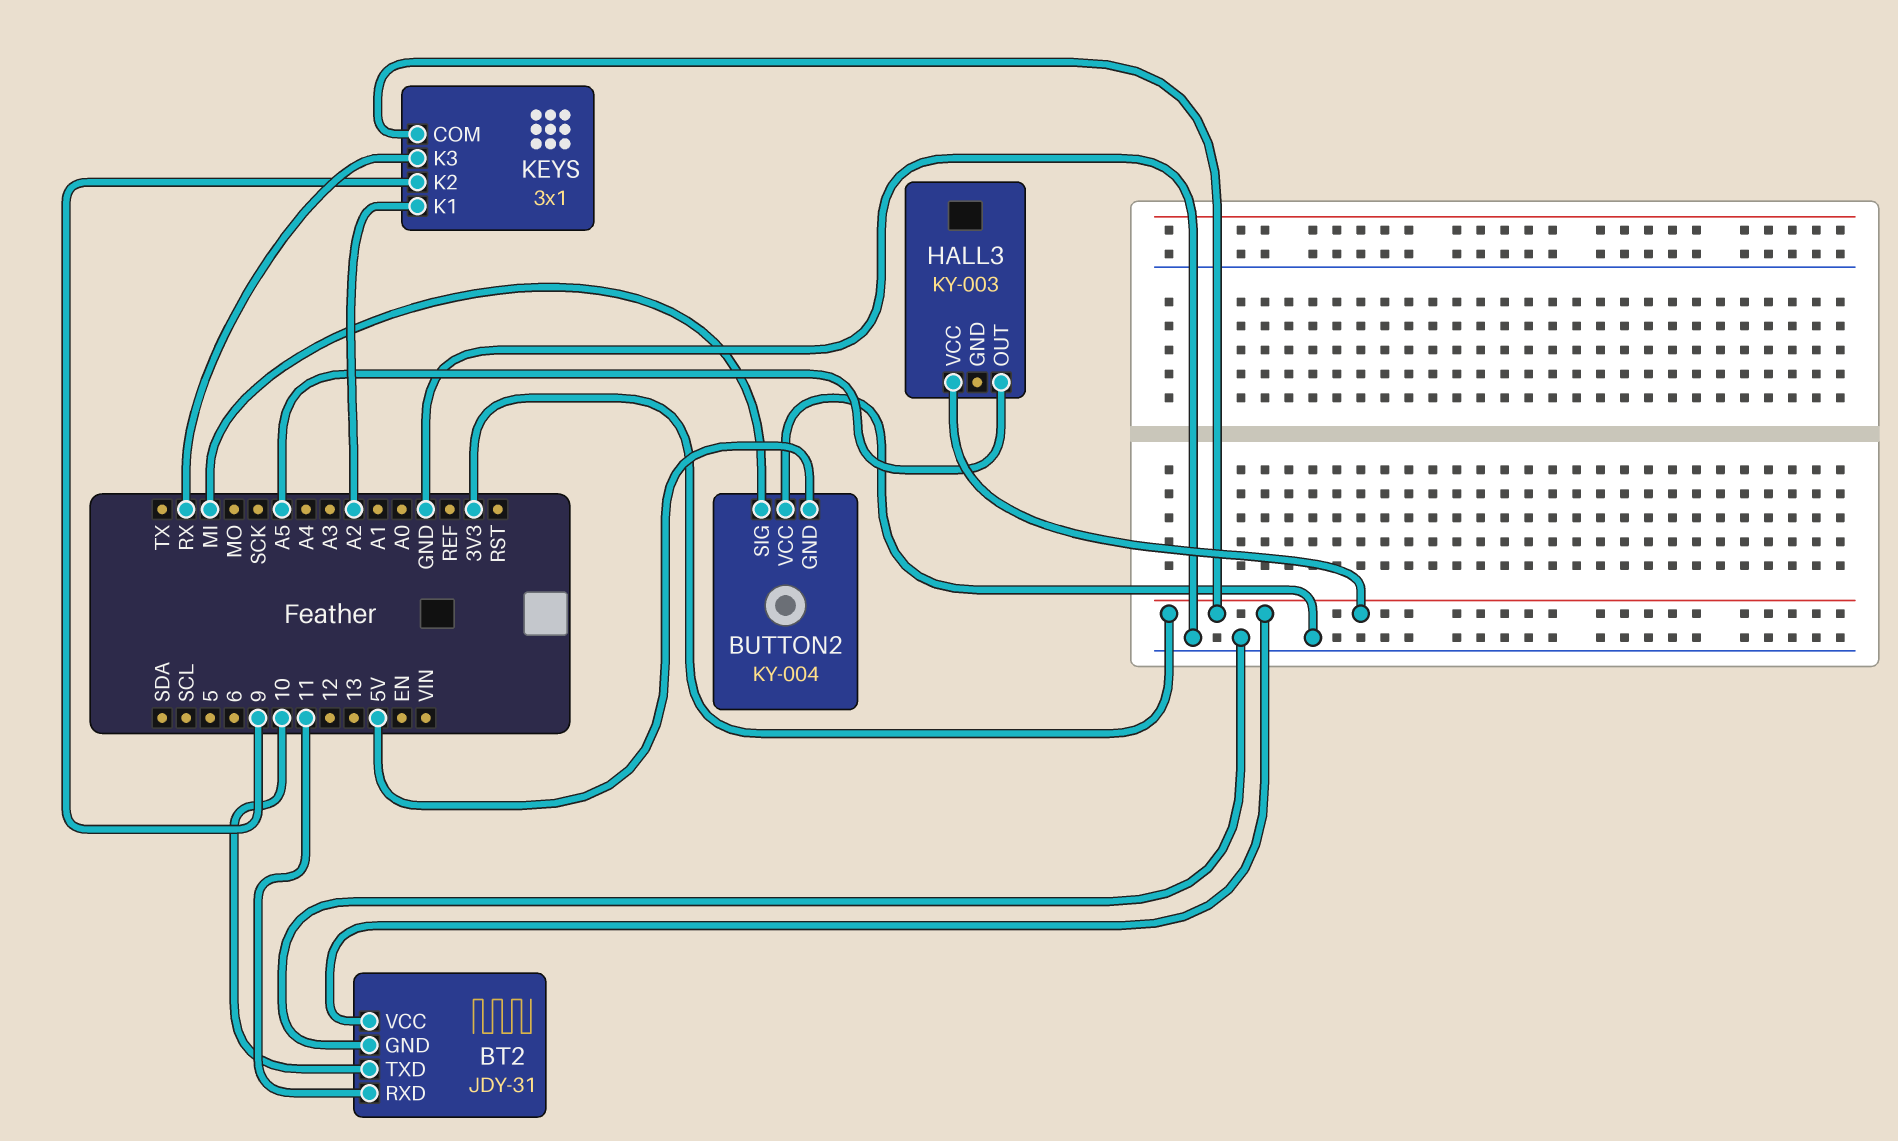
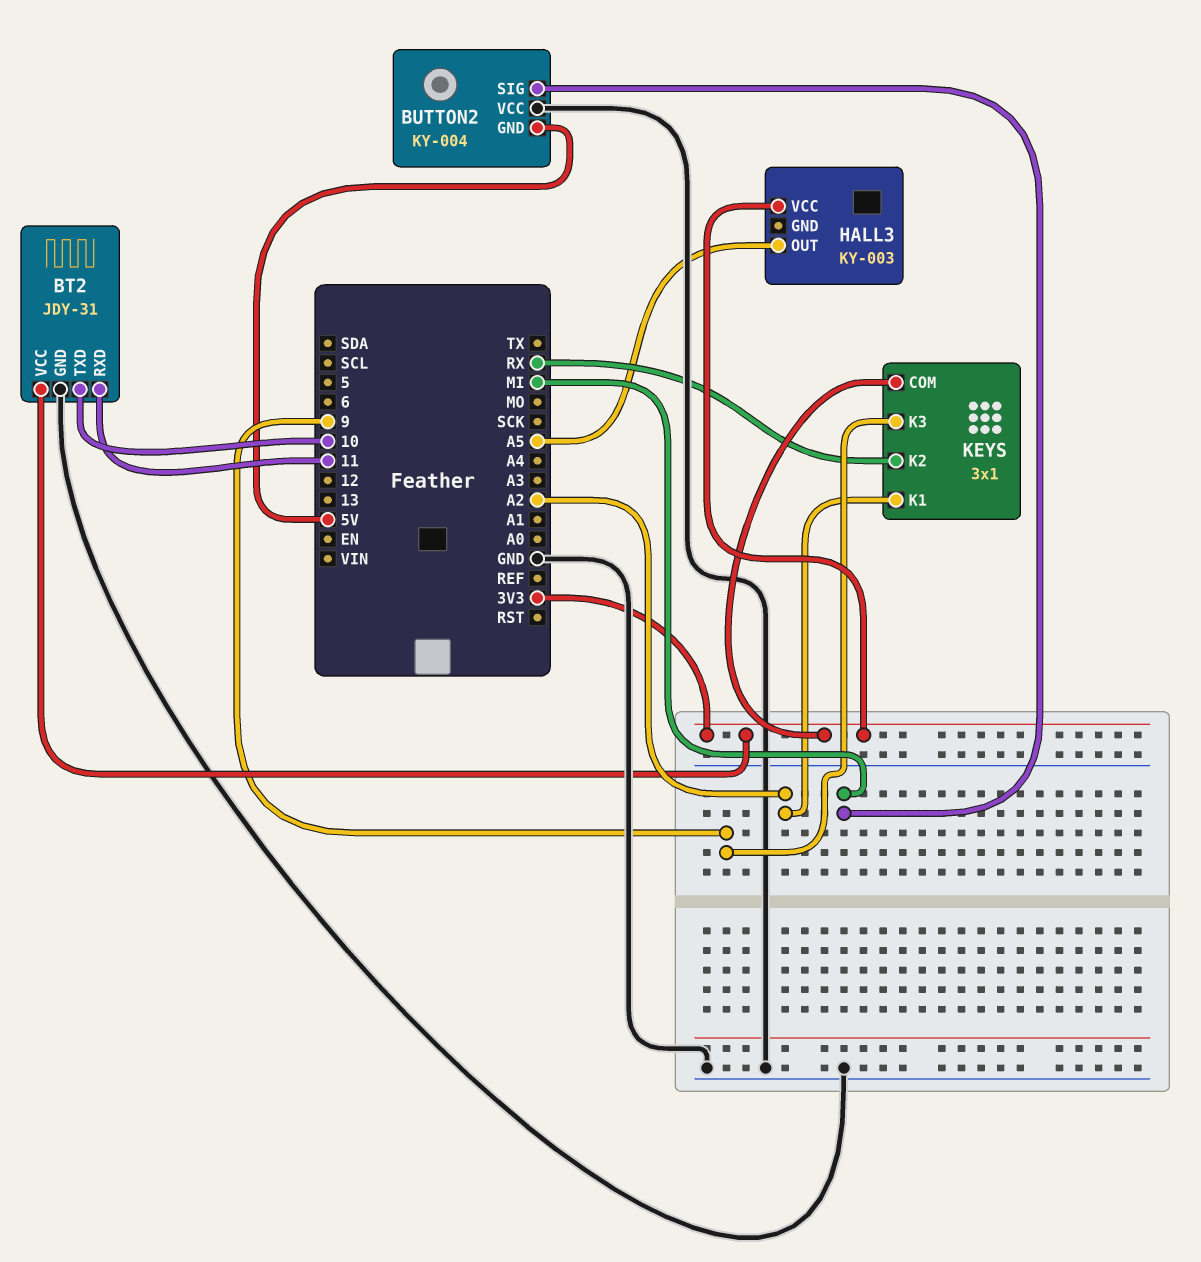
KEYS pin K2: 9 -> RX
KEYS pin K3: RX -> 9

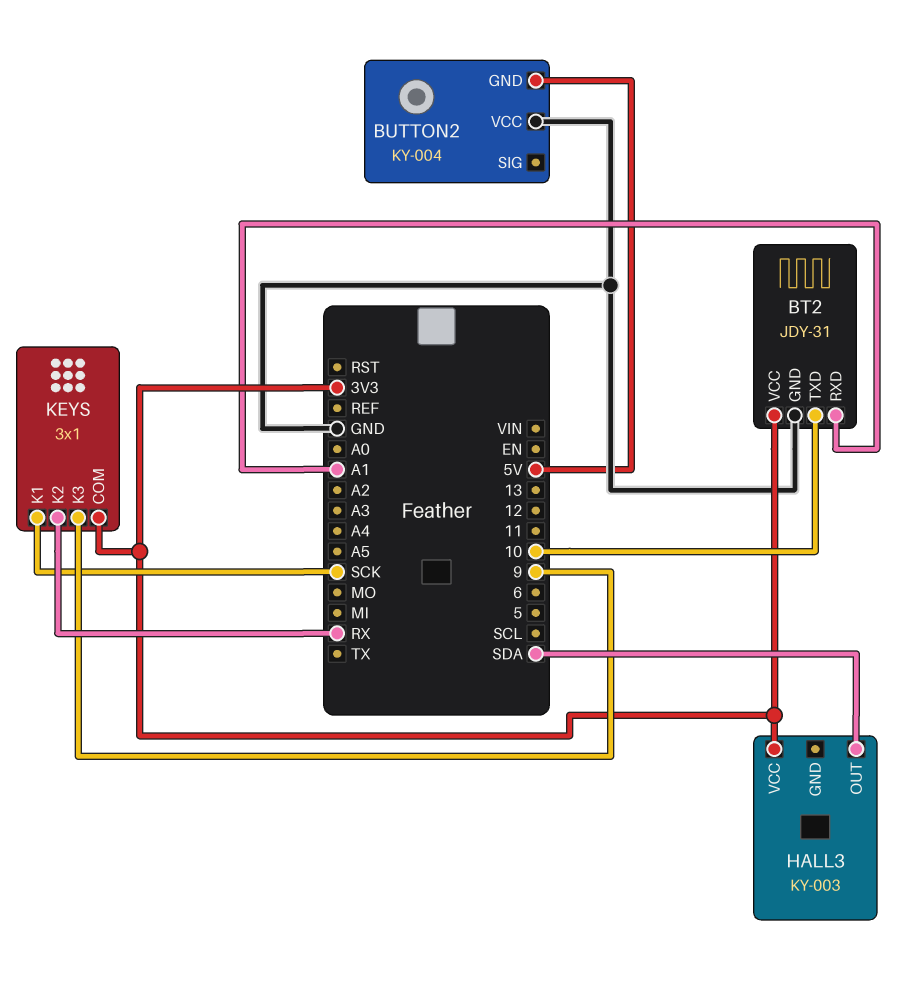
BT2 pin RXD: 11 -> A1
BUTTON2 pin SIG: MI -> none
HALL3 pin OUT: A5 -> SDA
KEYS pin K1: A2 -> SCK

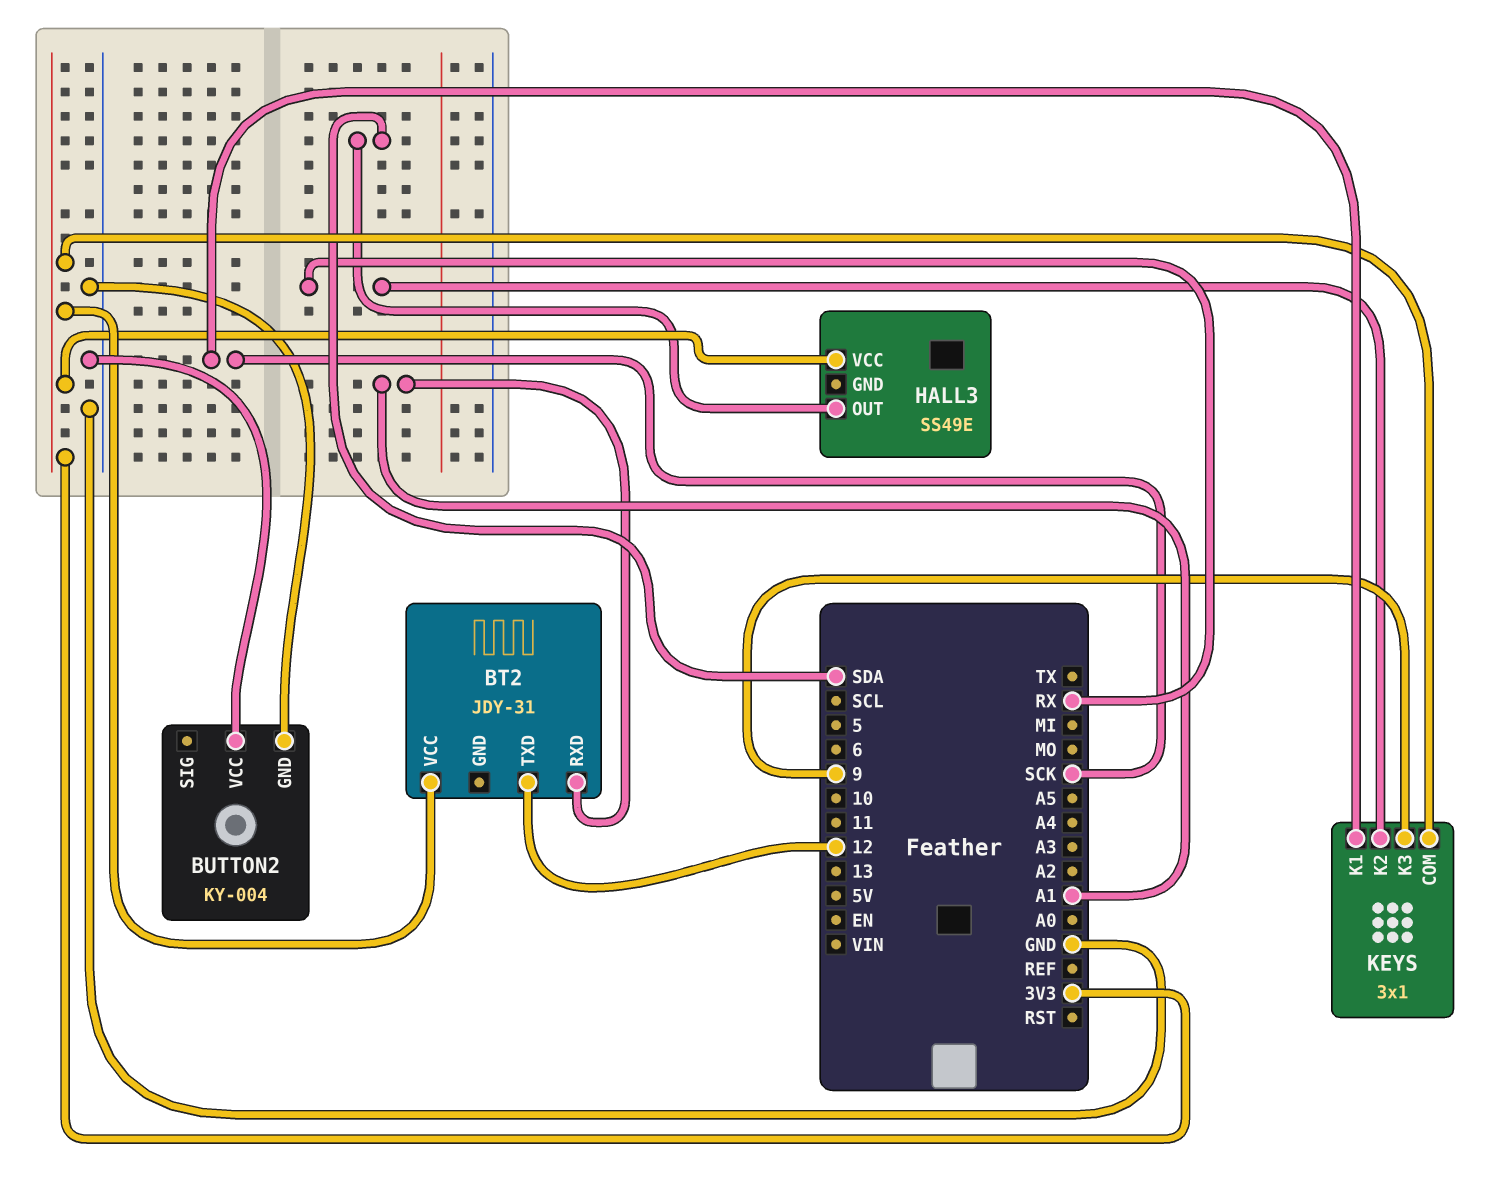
BT2 pin GND: GND -> none
BT2 pin TXD: 10 -> 12
BUTTON2 pin GND: 5V -> GND
HALL3: KY-003 -> SS49E

